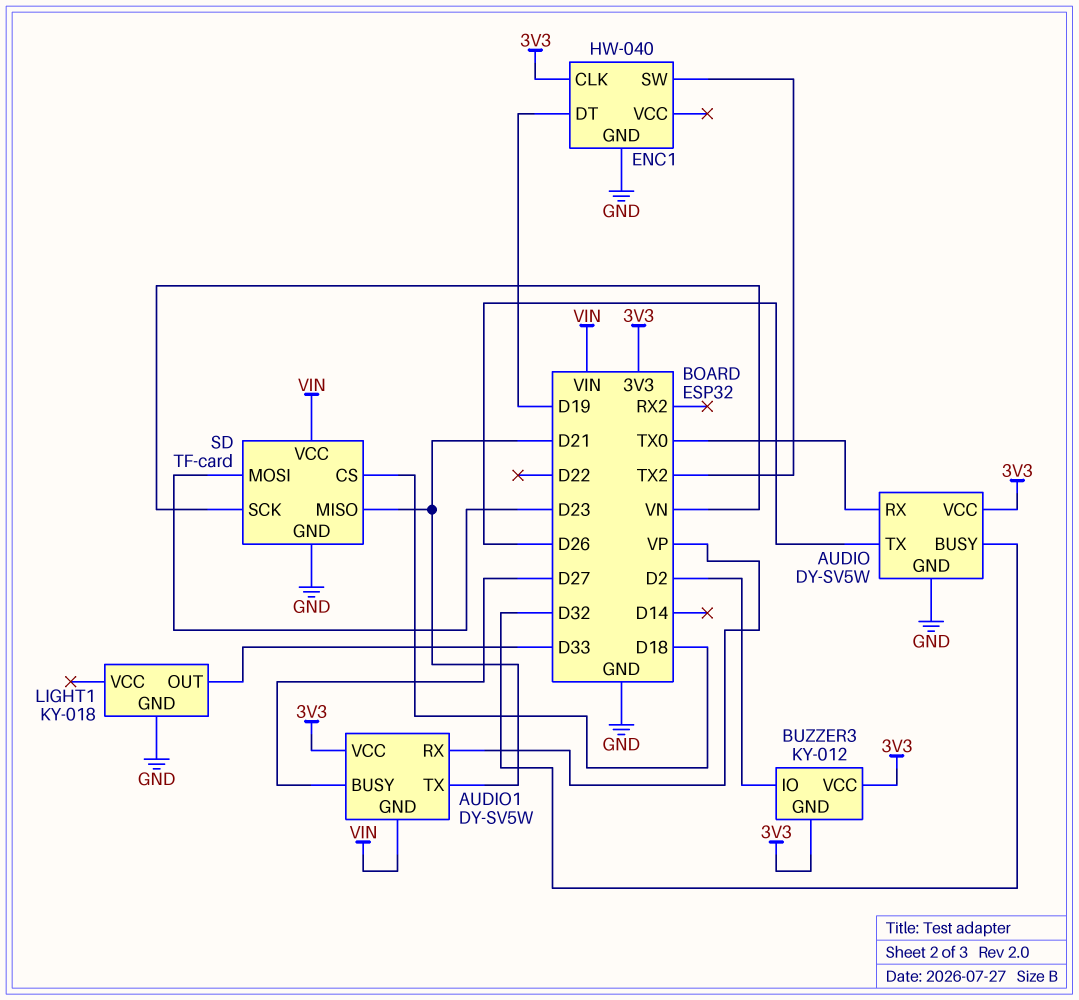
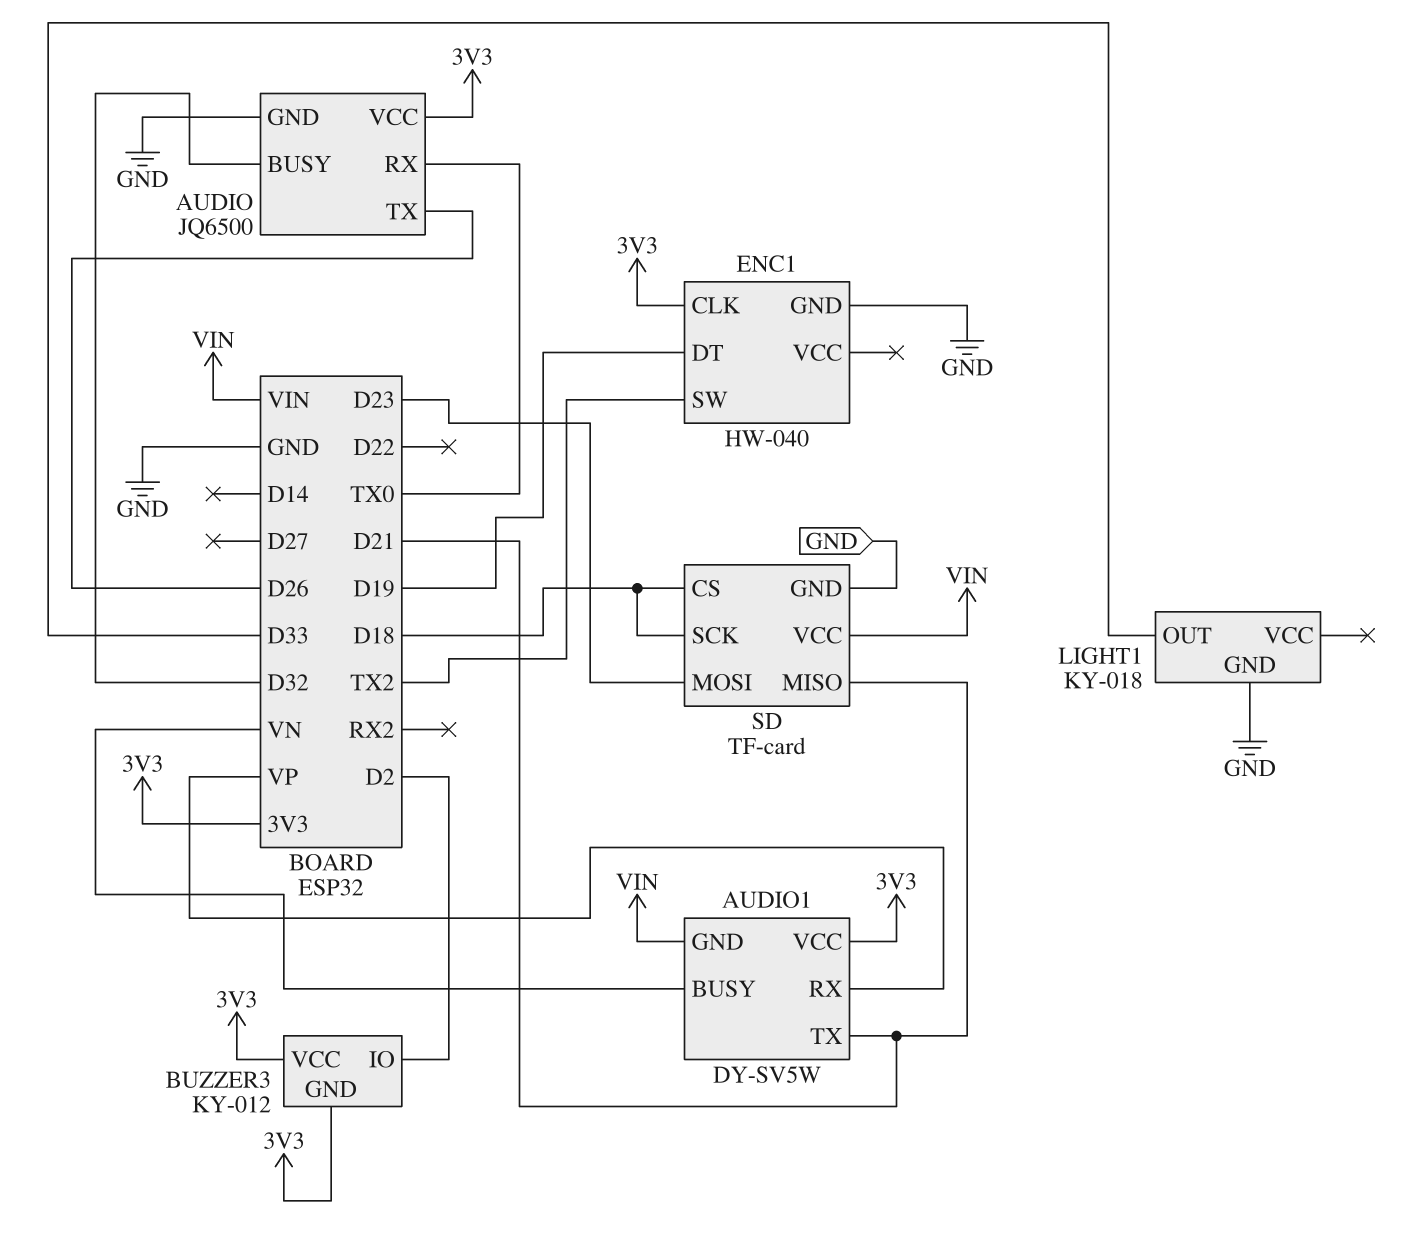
AUDIO: DY-SV5W -> JQ6500
AUDIO1 pin BUSY: D27 -> VN
SD pin SCK: VN -> D18

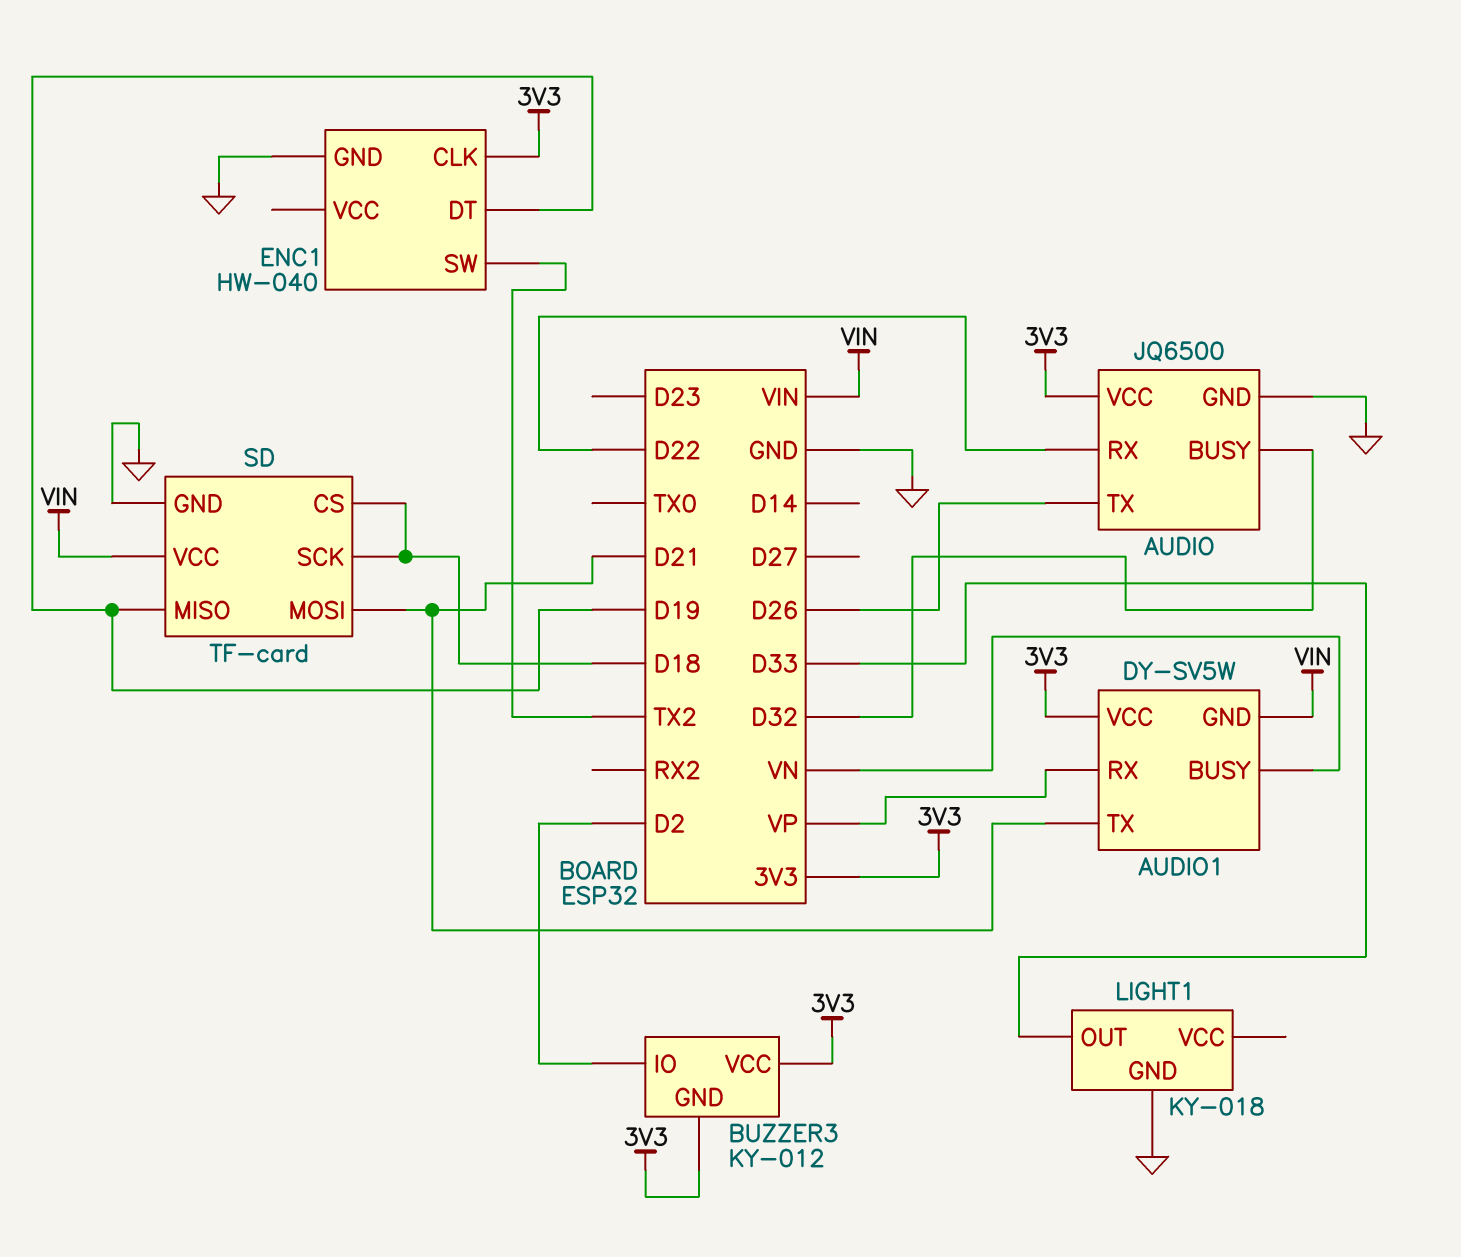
AUDIO pin RX: TX0 -> D22
SD pin MISO: D21 -> D19
SD pin MOSI: D23 -> D21

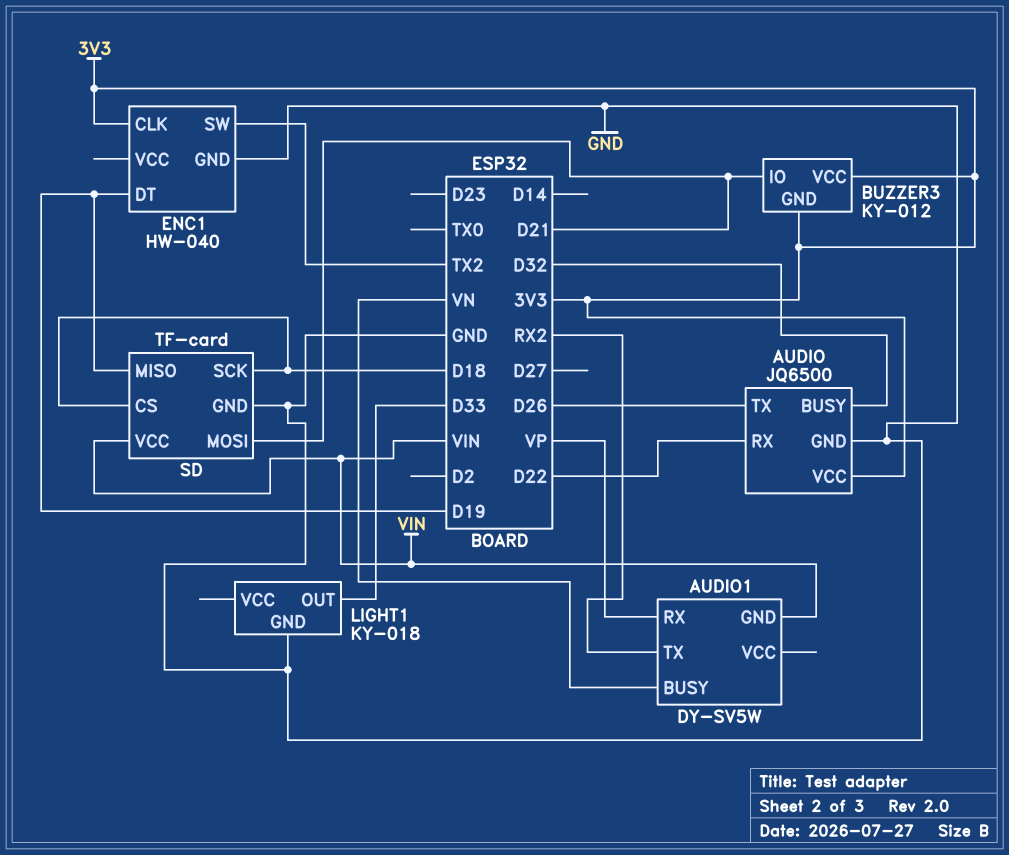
AUDIO1 pin TX: D21 -> RX2
AUDIO1 pin VCC: 3V3 -> none
BUZZER3 pin IO: D2 -> D21

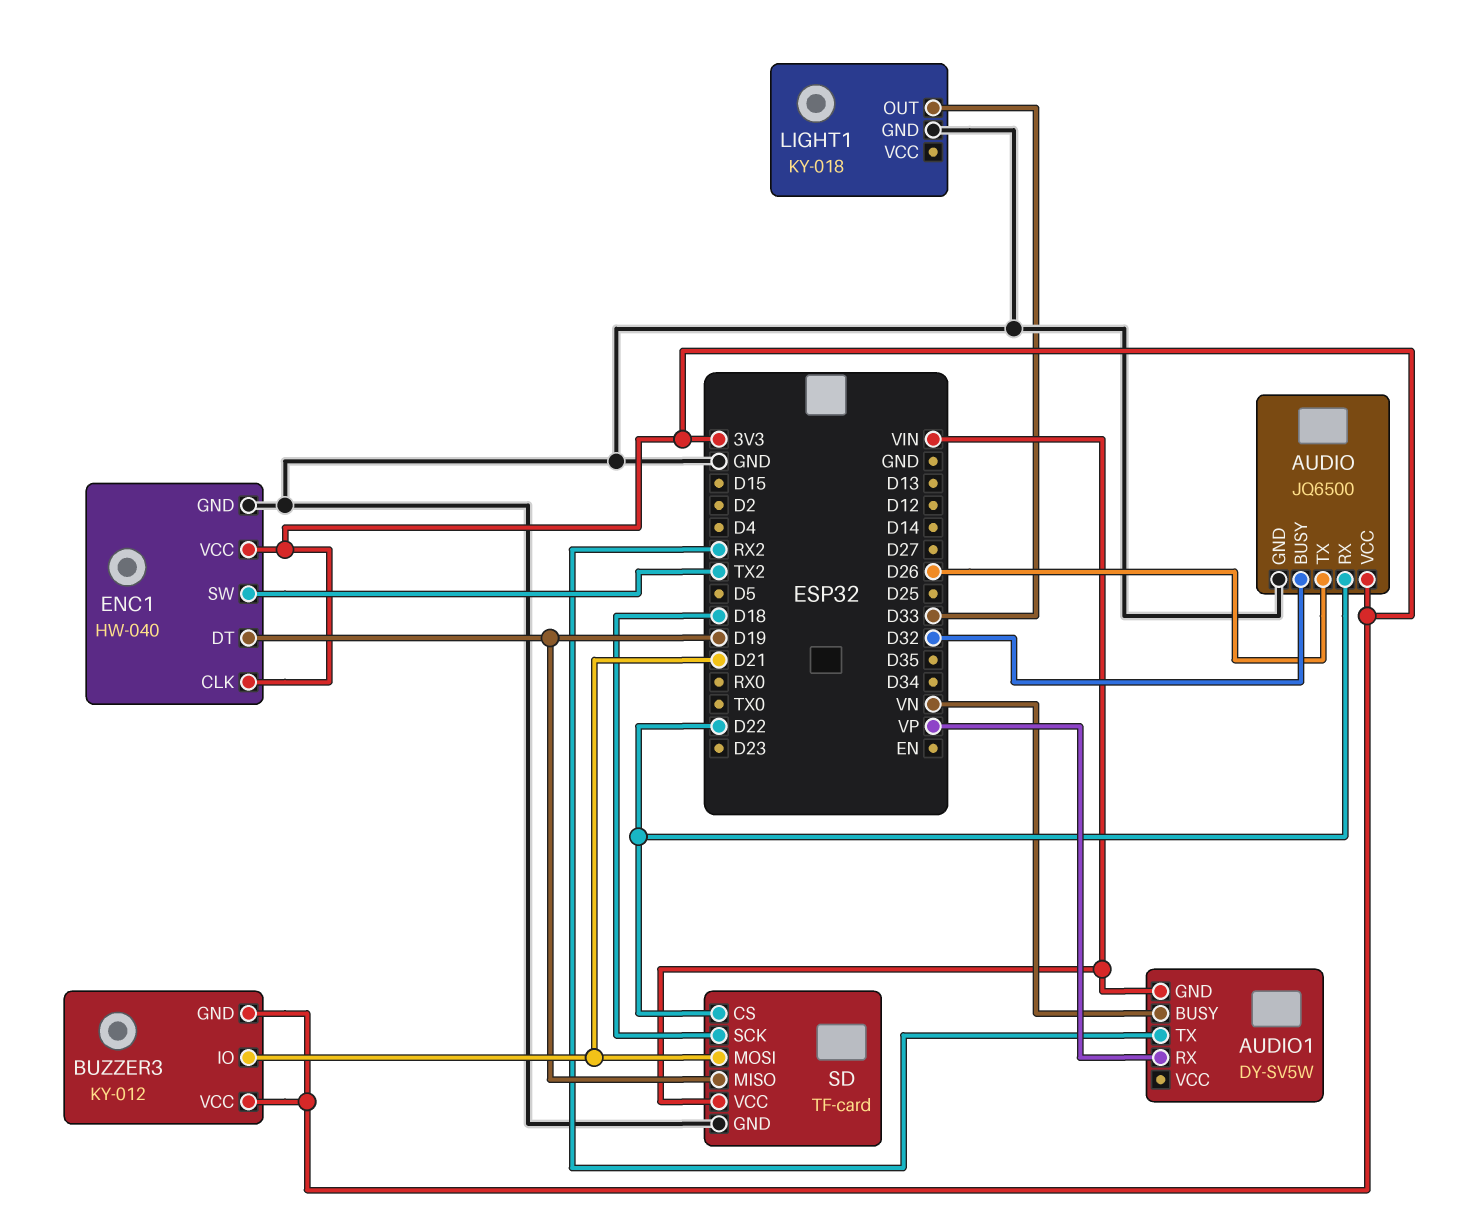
ENC1 pin VCC: none -> 3V3
SD pin CS: D18 -> D22

